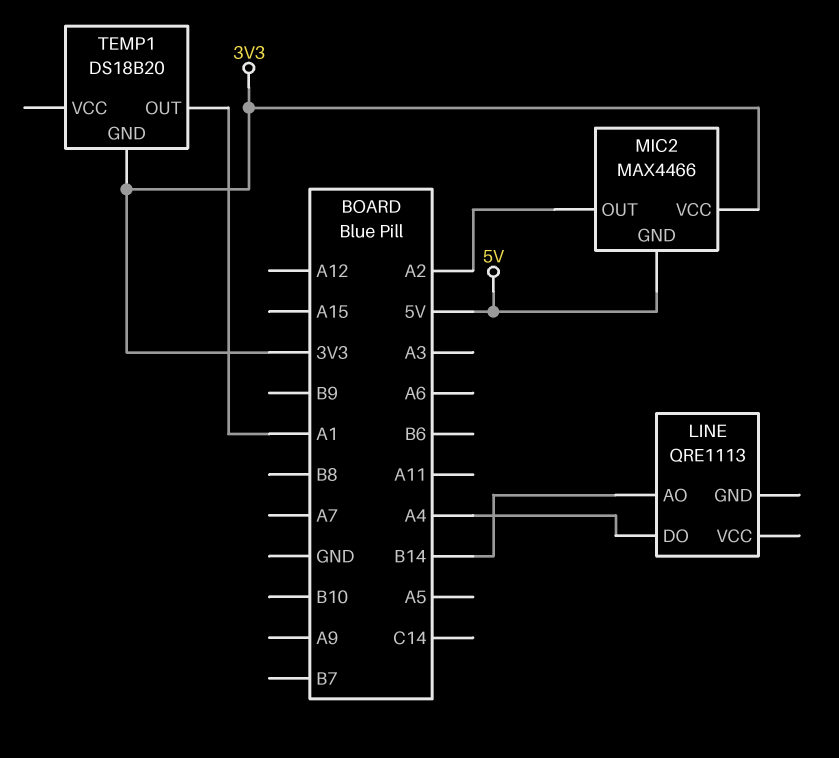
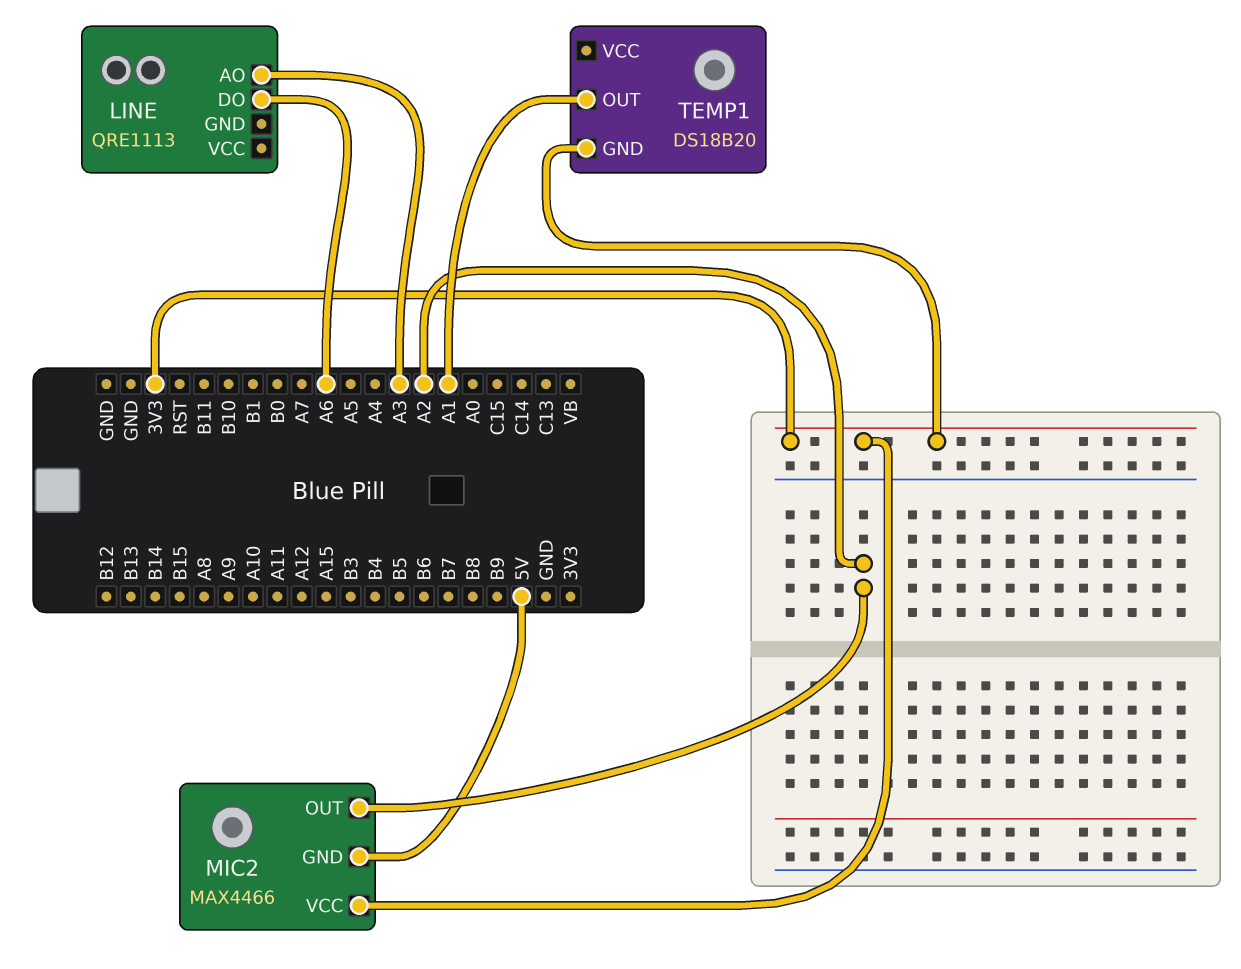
LINE pin AO: B14 -> A3
LINE pin DO: A4 -> A6

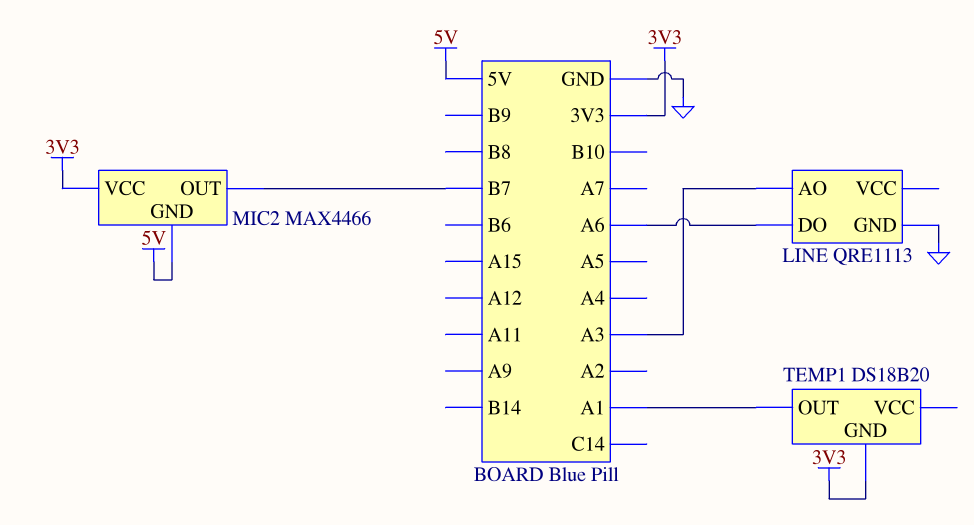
LINE pin GND: none -> GND
MIC2 pin OUT: A2 -> B7

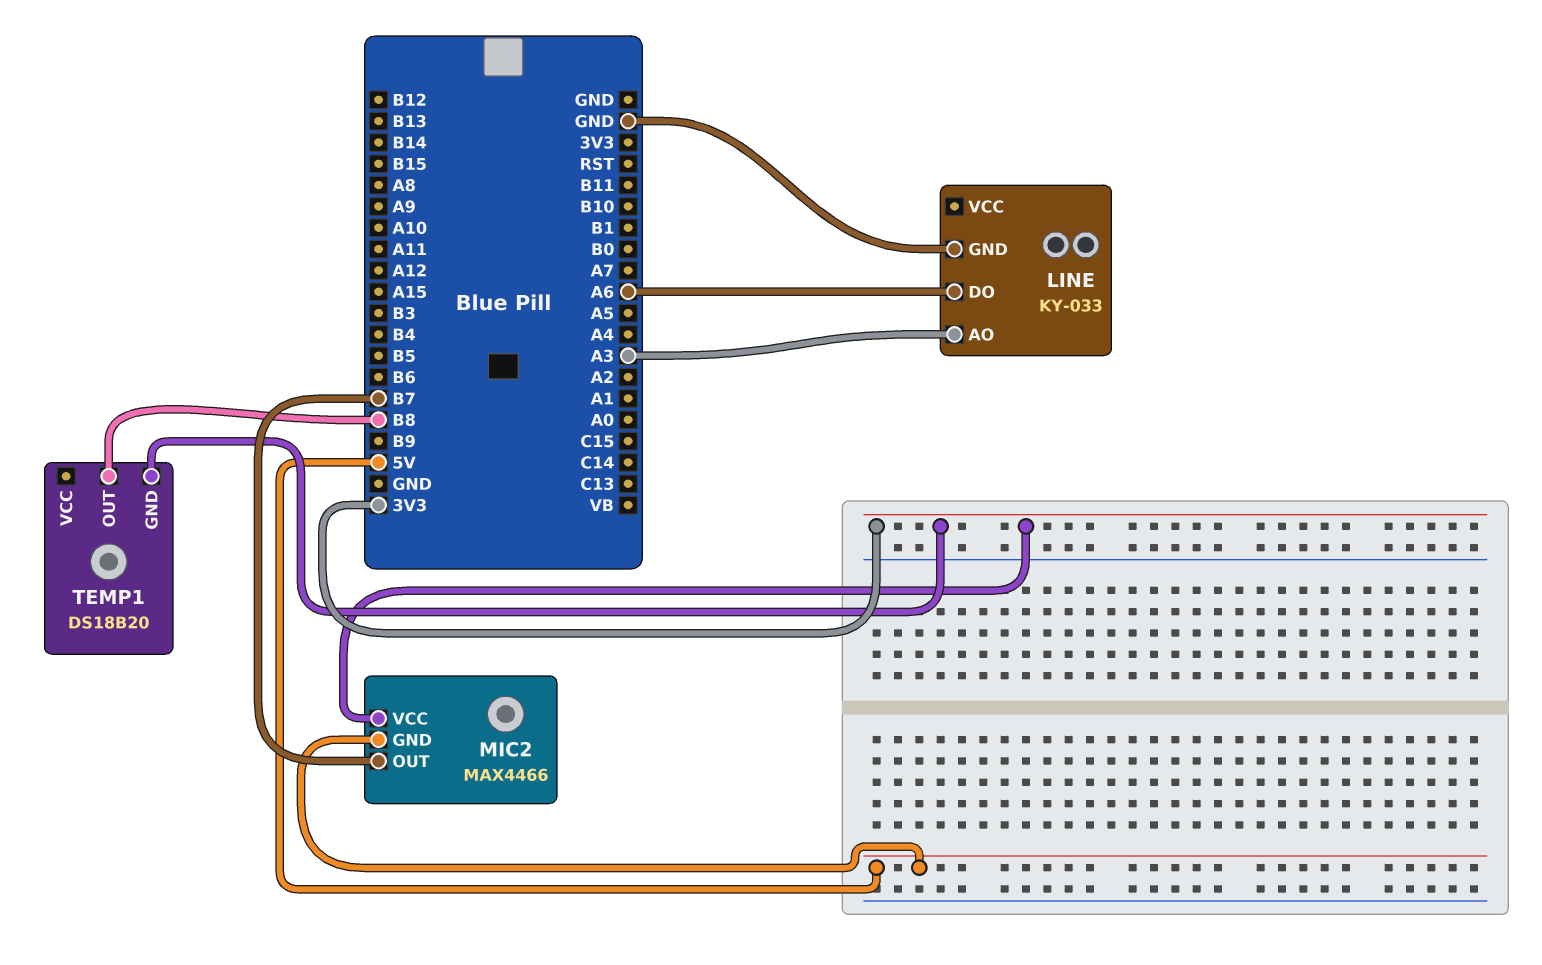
LINE: QRE1113 -> KY-033
TEMP1 pin OUT: A1 -> B8

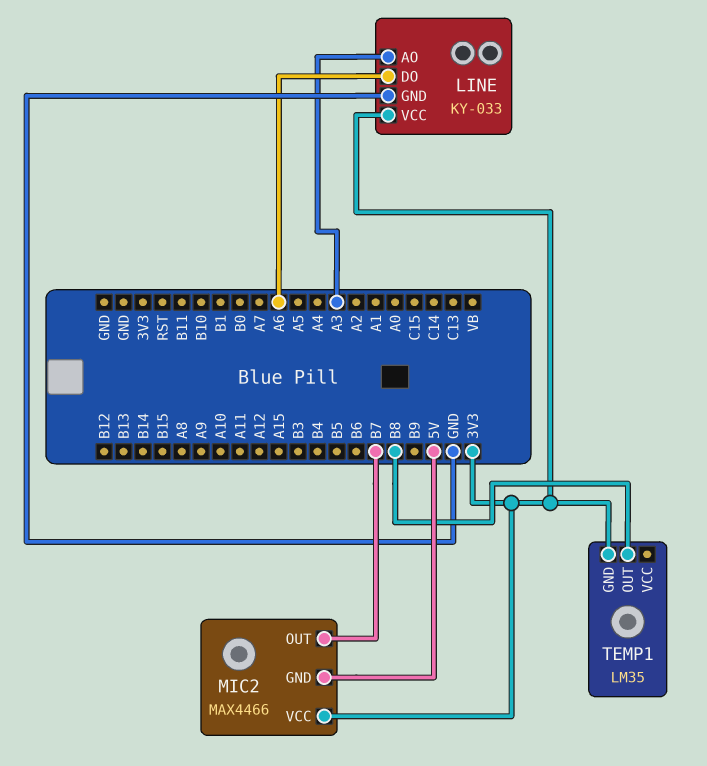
LINE pin VCC: none -> 3V3
TEMP1: DS18B20 -> LM35

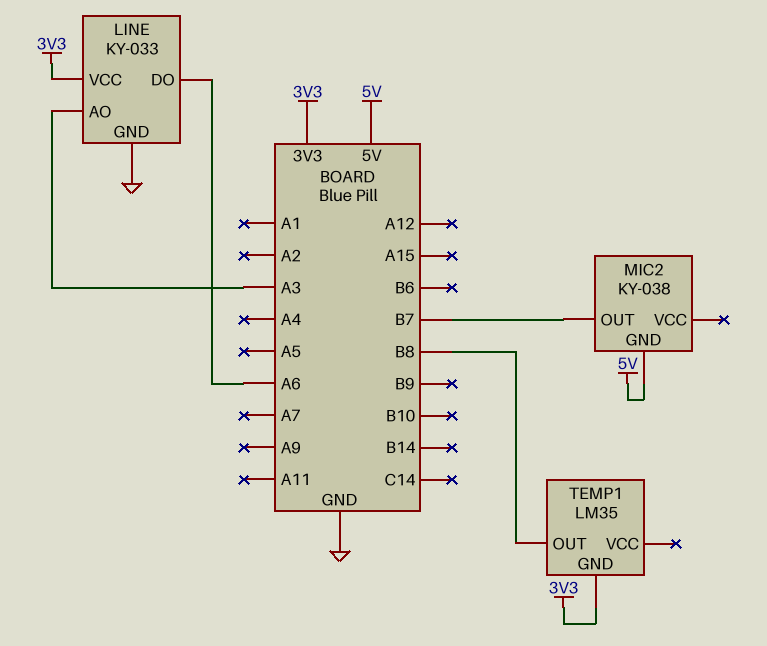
MIC2: MAX4466 -> KY-038
MIC2 pin VCC: 3V3 -> none

